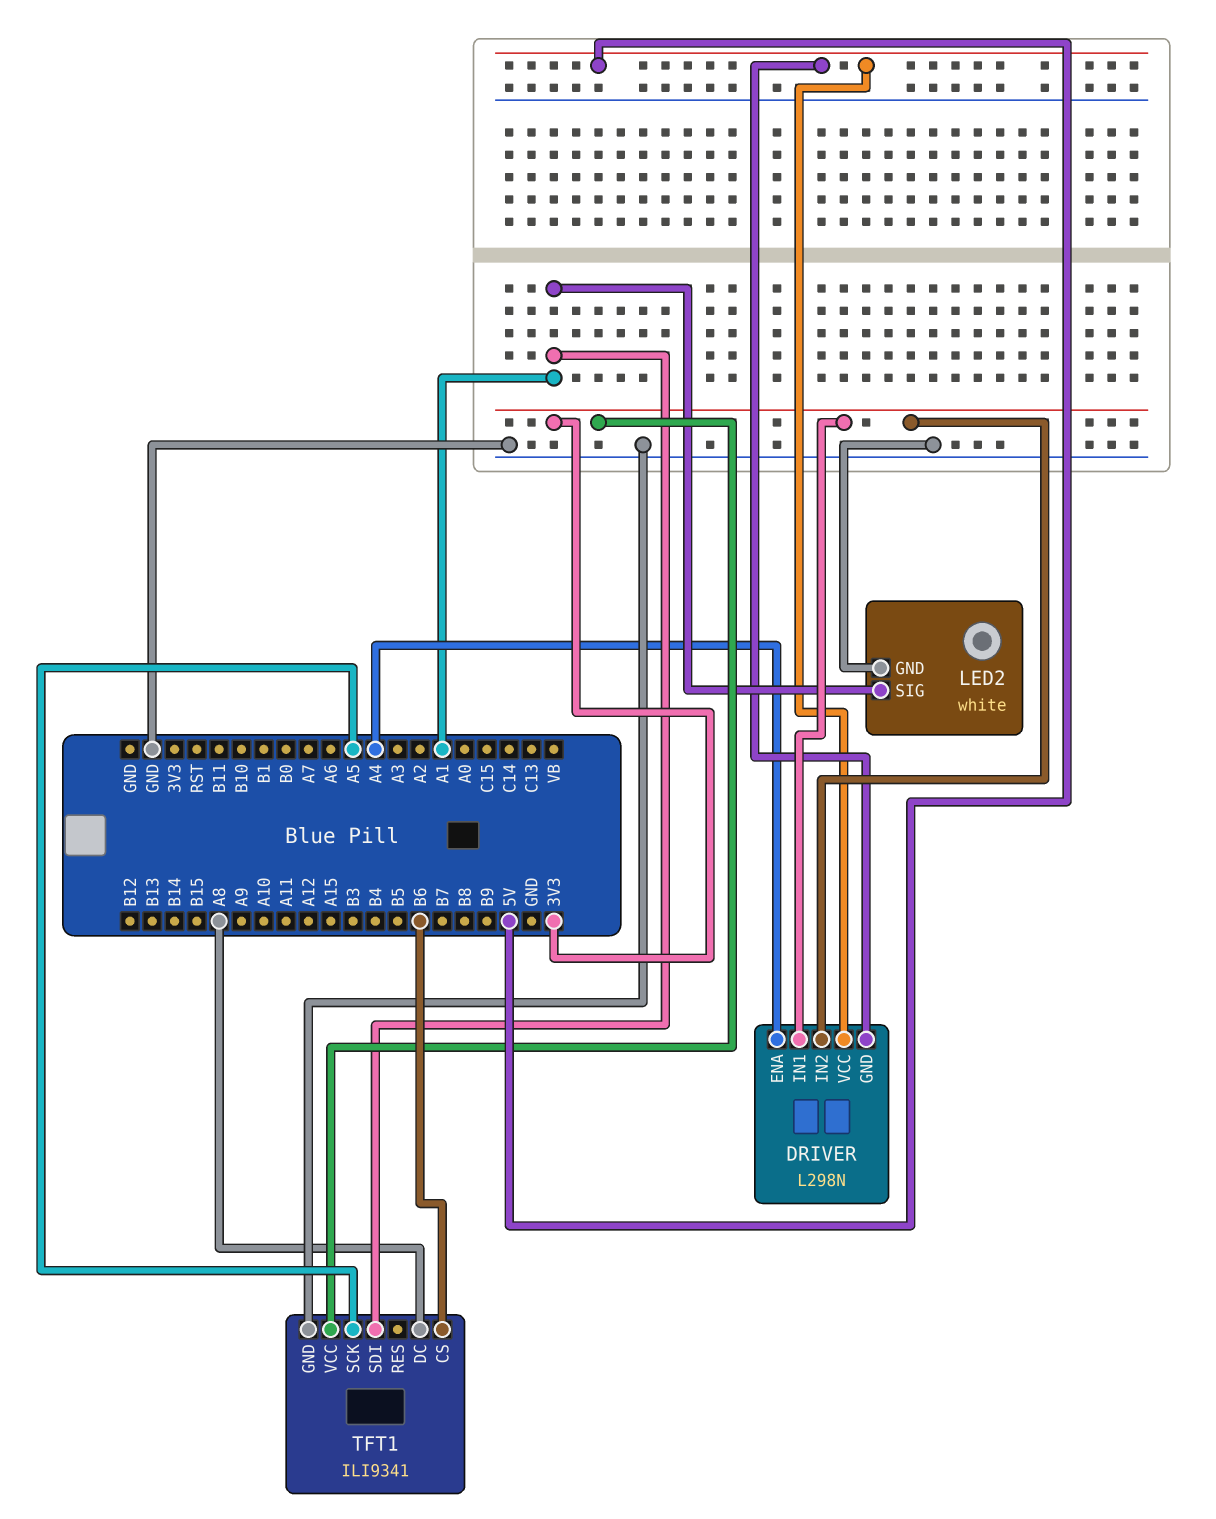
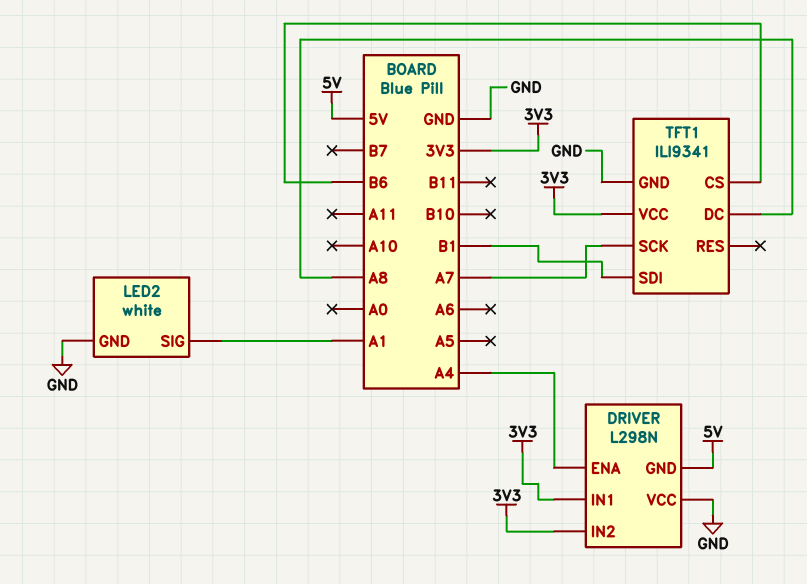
DRIVER pin VCC: 5V -> GND
TFT1 pin SCK: A5 -> A7
TFT1 pin SDI: A1 -> B1

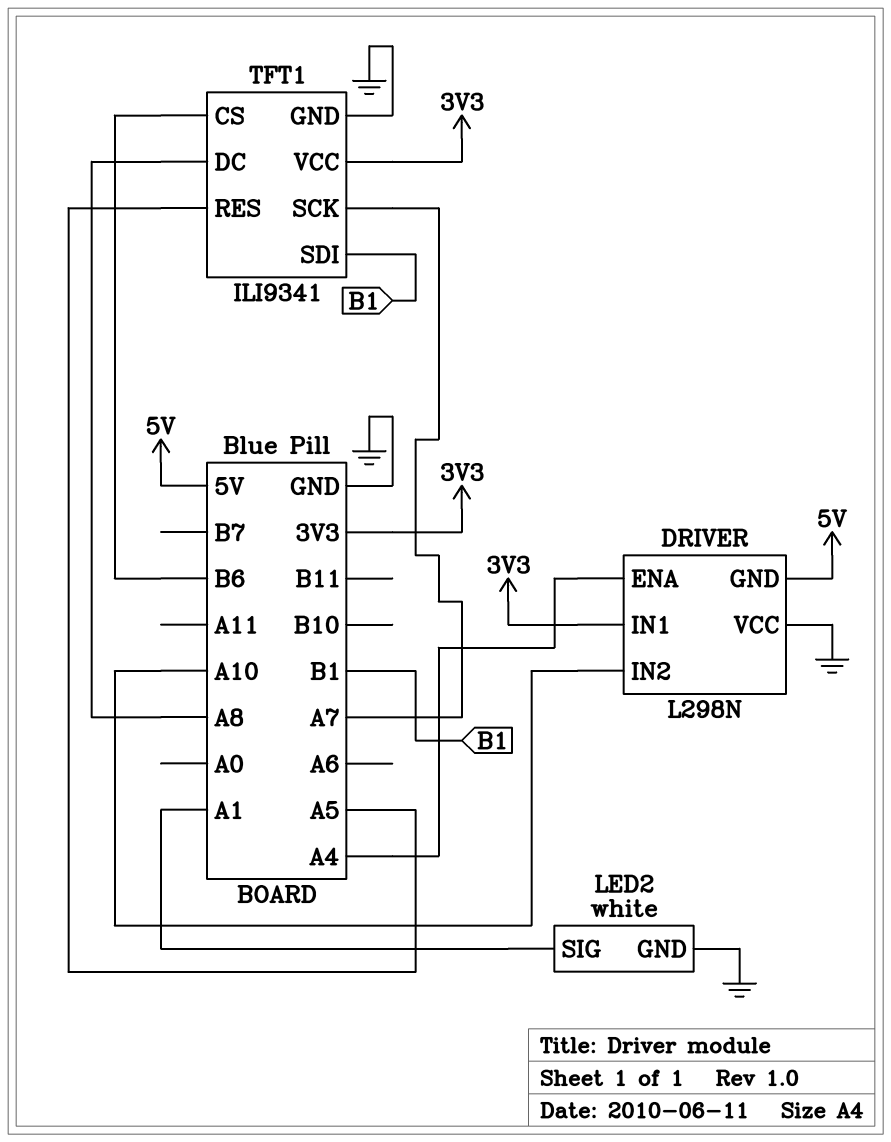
DRIVER pin IN2: 3V3 -> A10
TFT1 pin RES: none -> A5

